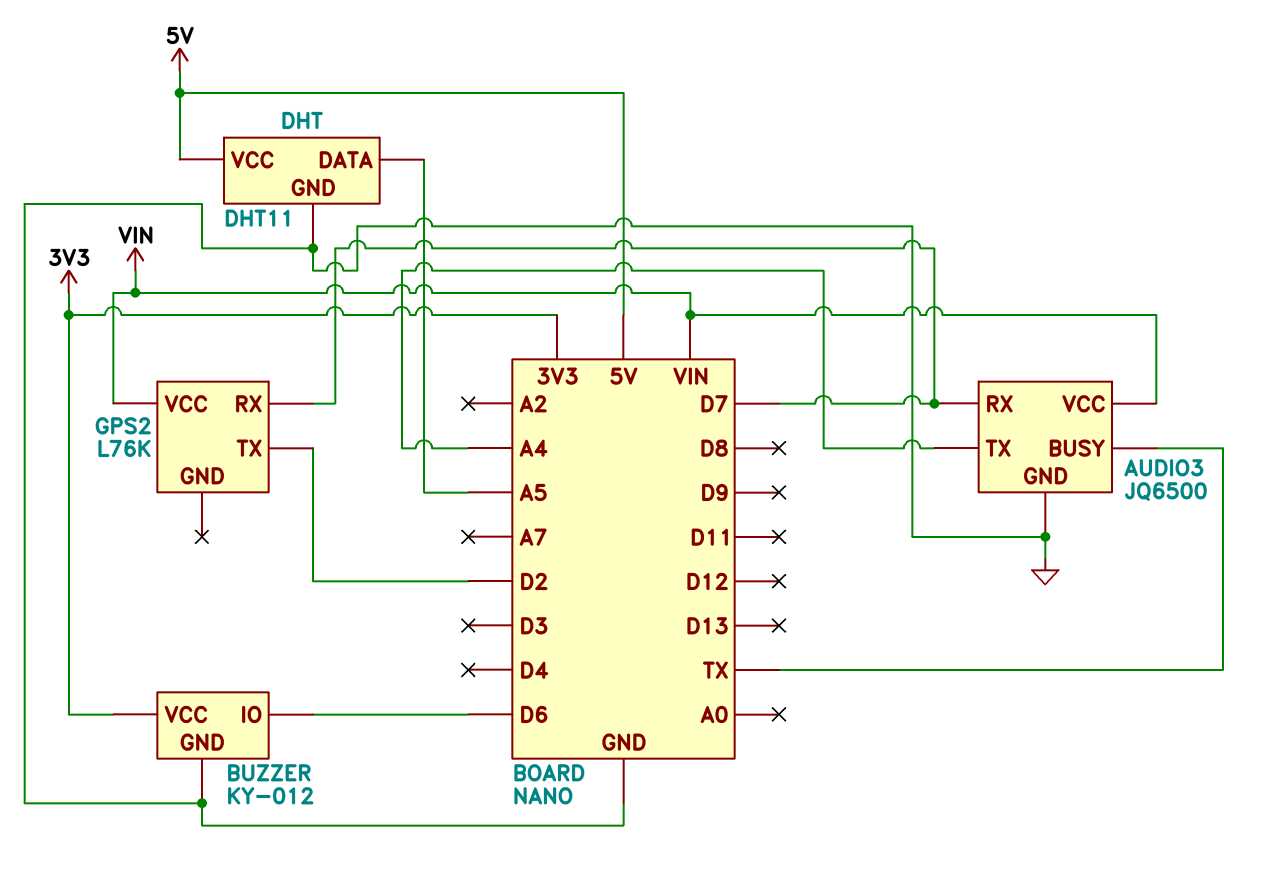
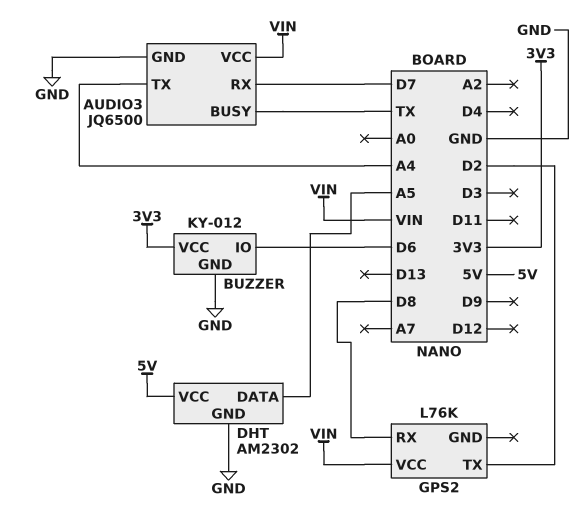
DHT: DHT11 -> AM2302
GPS2 pin RX: D7 -> D8

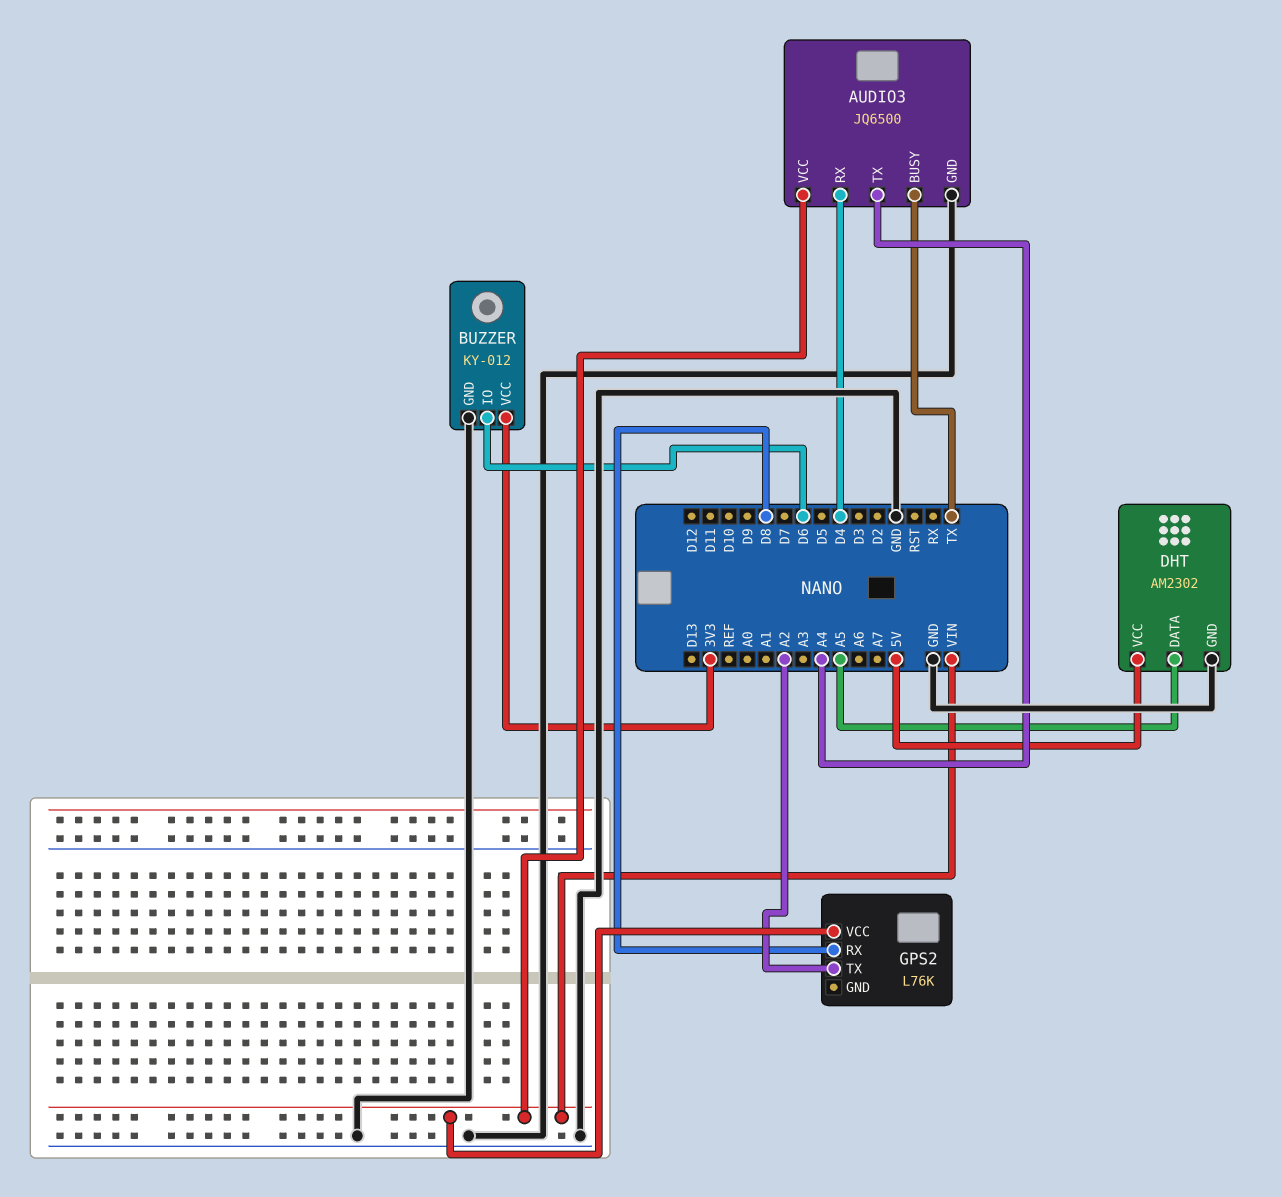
AUDIO3 pin RX: D7 -> D4
GPS2 pin TX: D2 -> A2

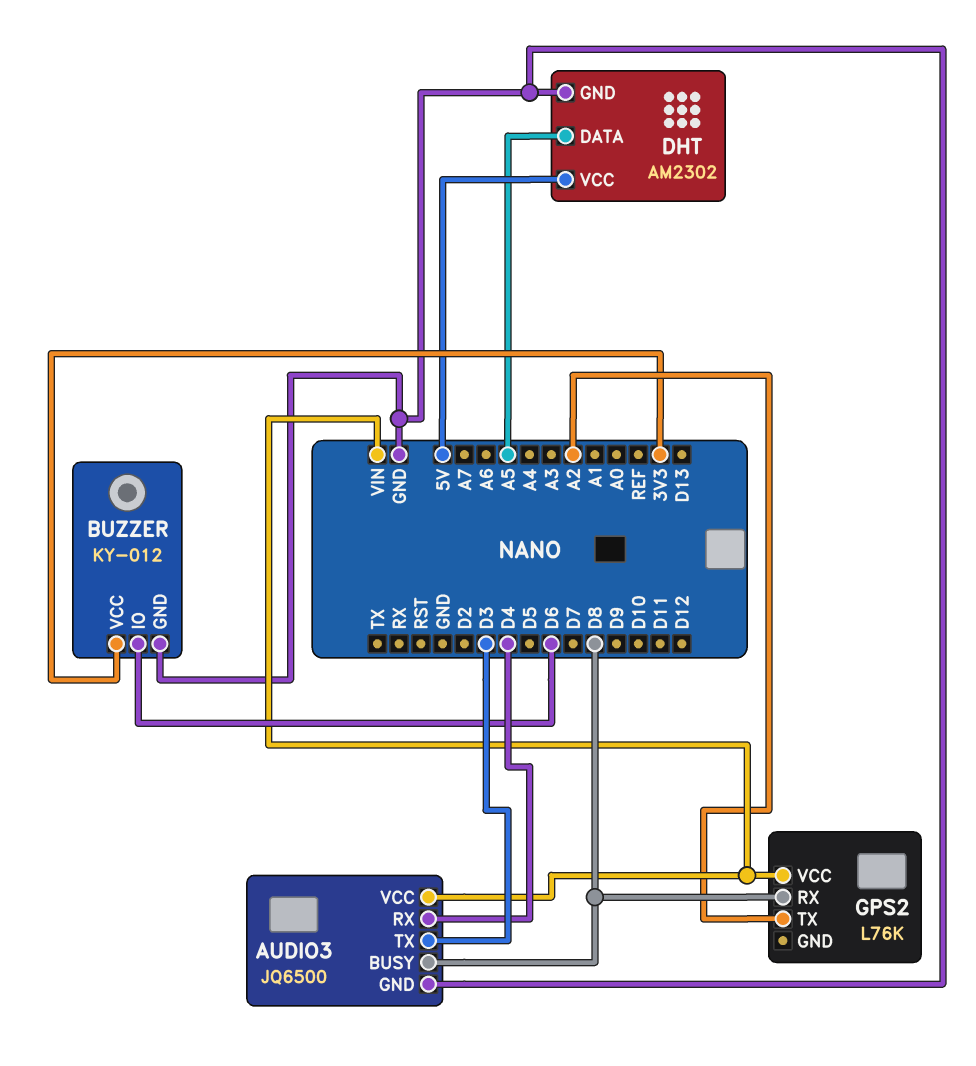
AUDIO3 pin BUSY: TX -> D8
AUDIO3 pin TX: A4 -> D3

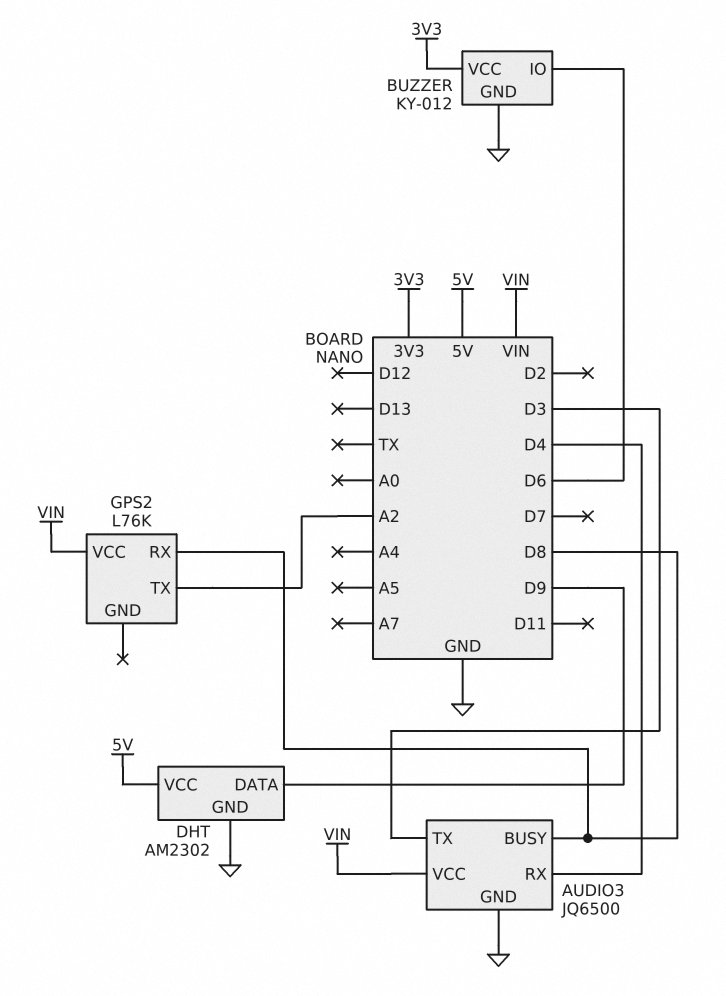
DHT pin DATA: A5 -> D9

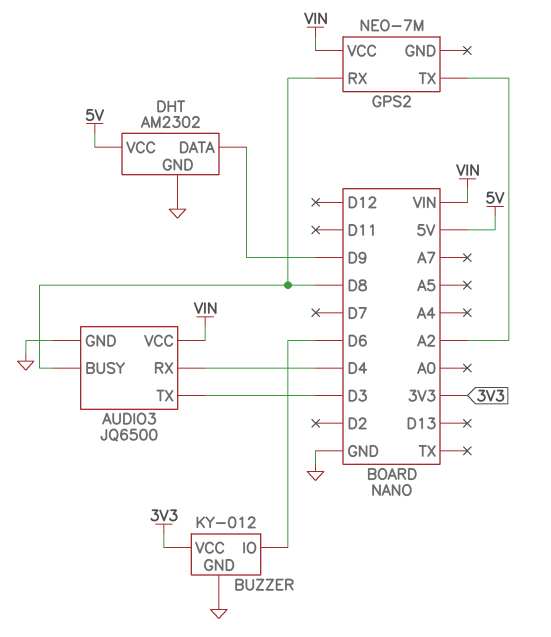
GPS2: L76K -> NEO-7M

